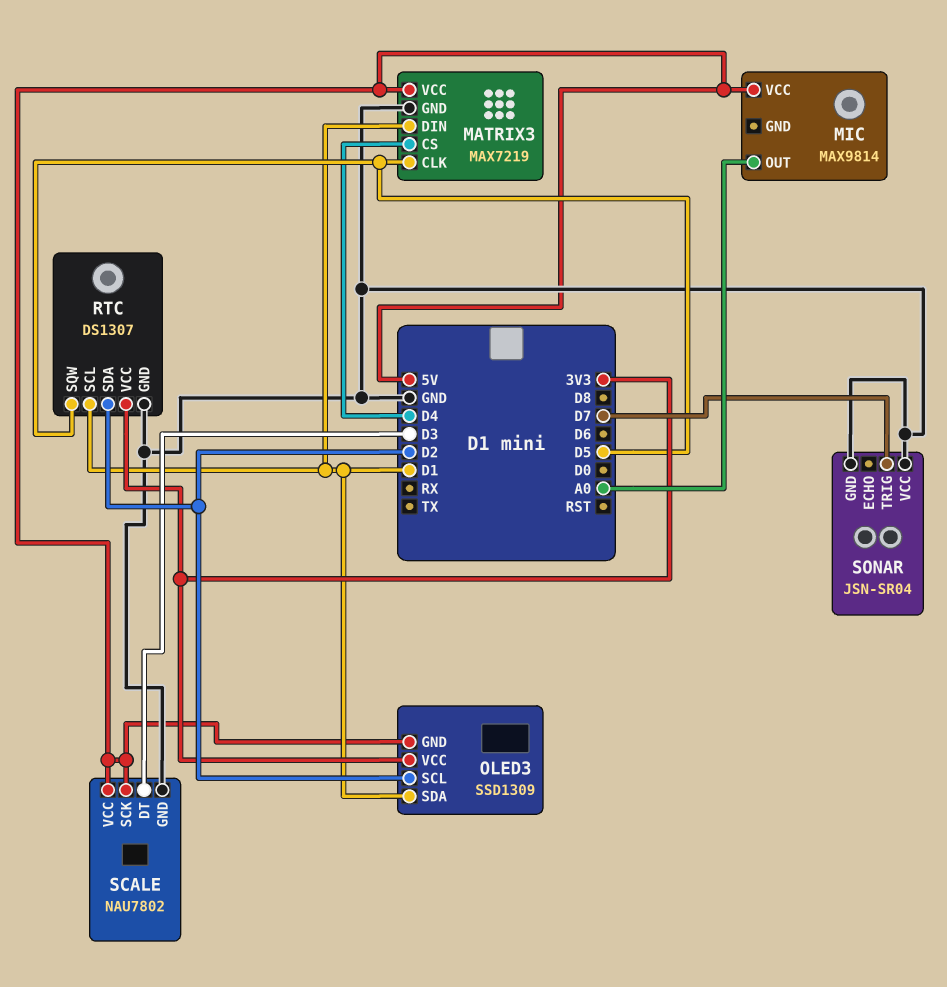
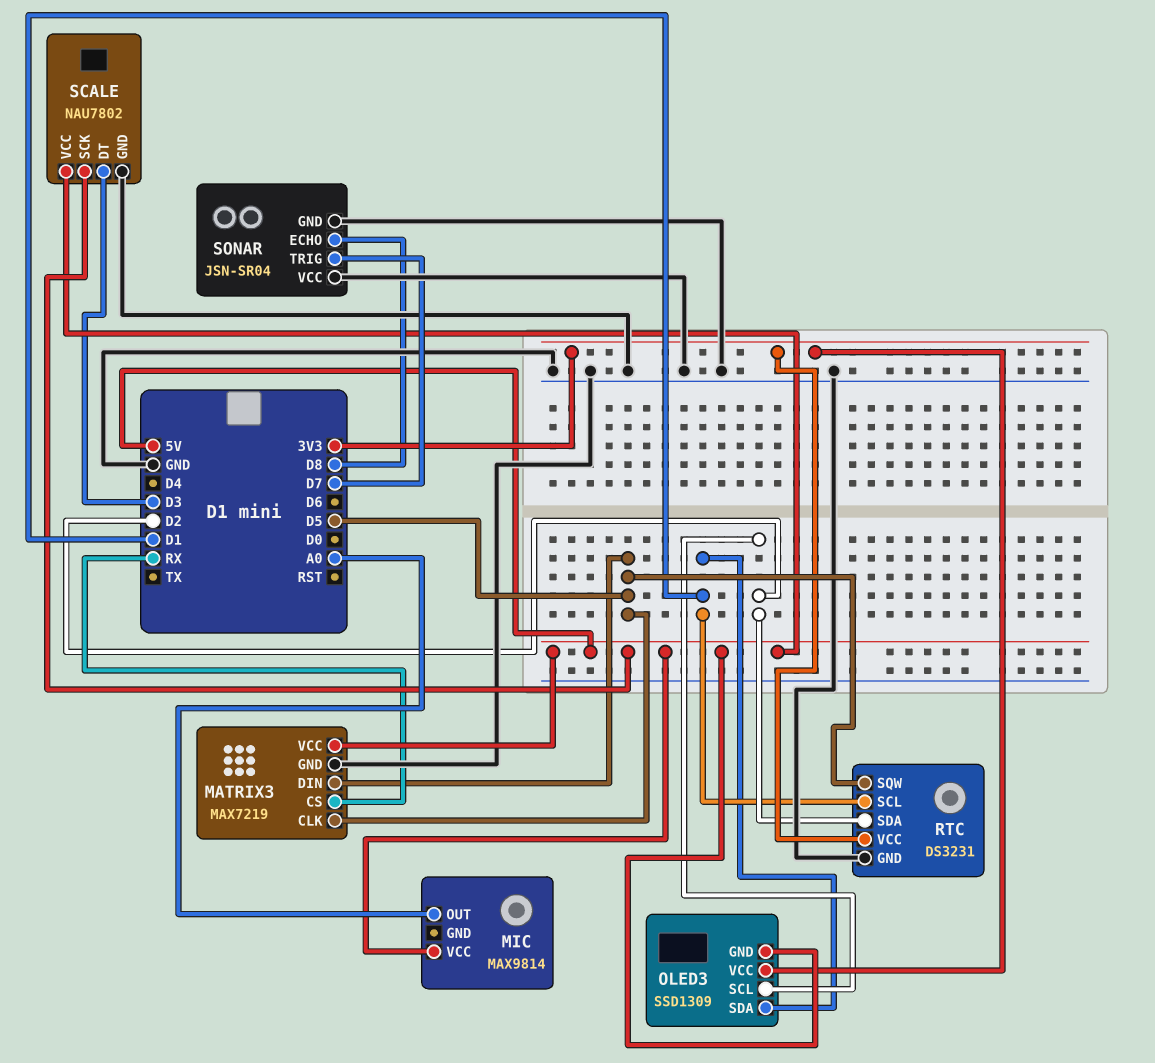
MATRIX3 pin CS: D4 -> RX
MATRIX3 pin DIN: D1 -> D5
RTC: DS1307 -> DS3231
SONAR pin ECHO: none -> D8

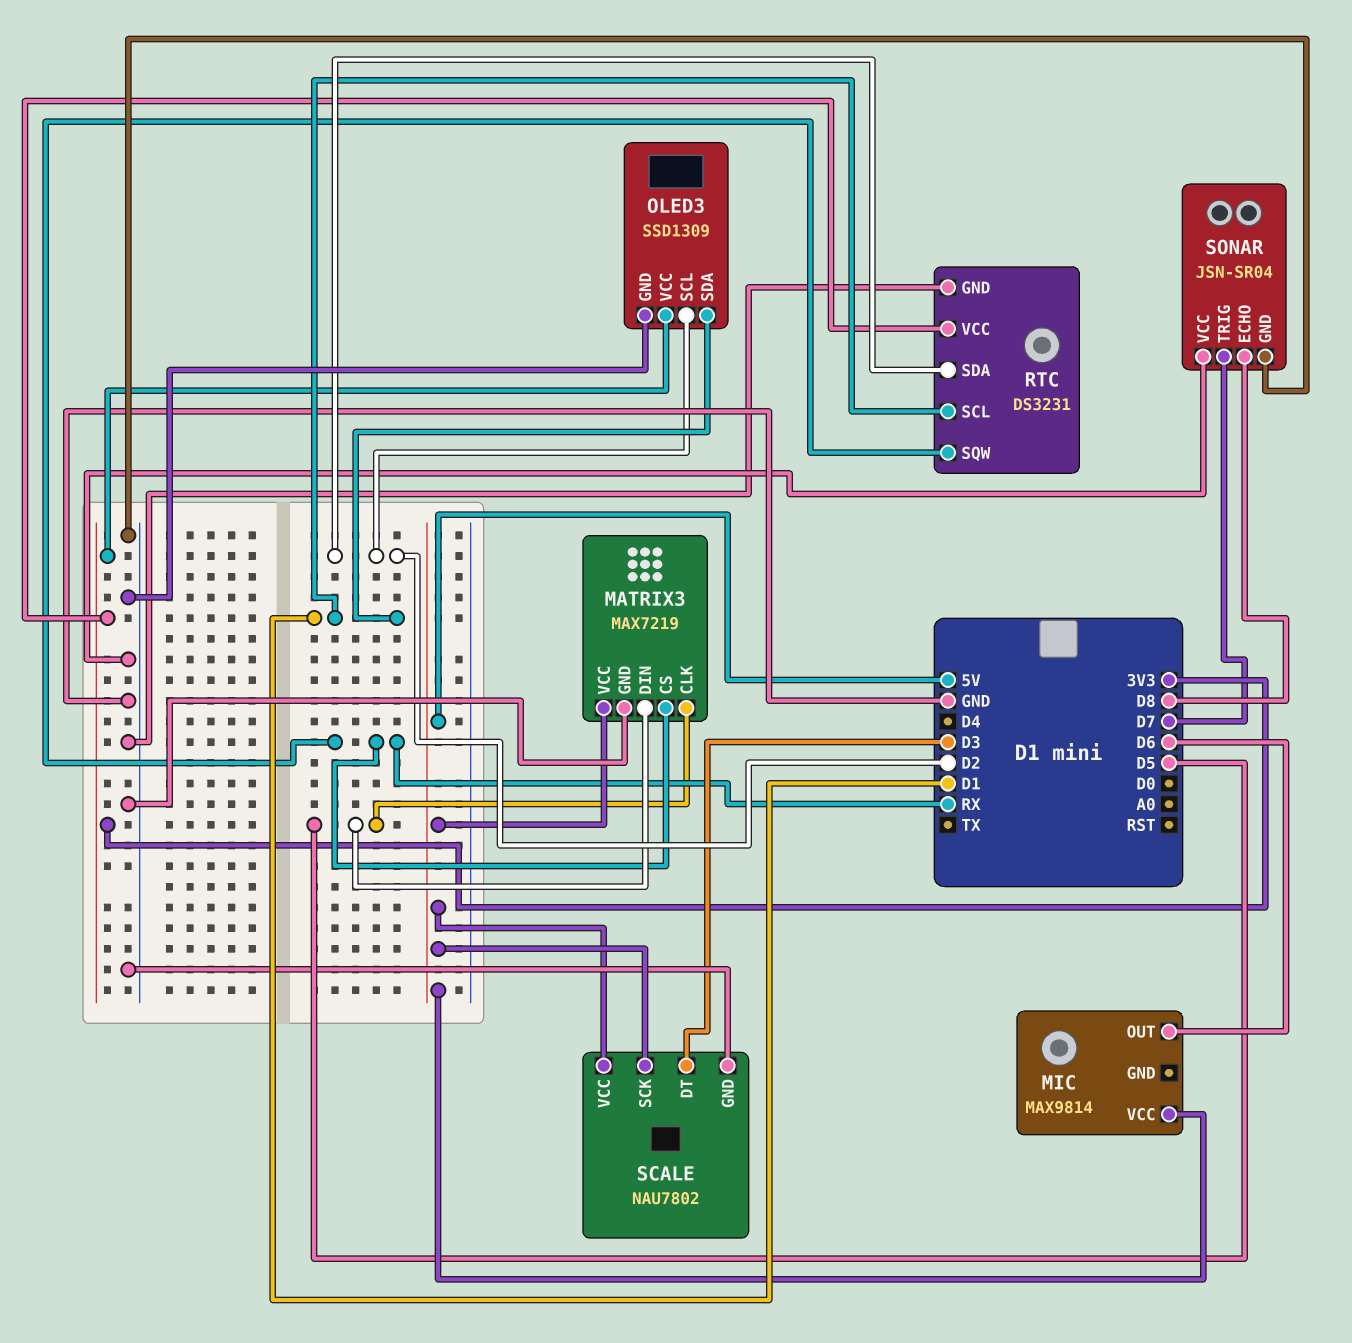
MIC pin OUT: A0 -> D6
OLED3 pin GND: 5V -> GND
RTC pin SQW: D5 -> RX

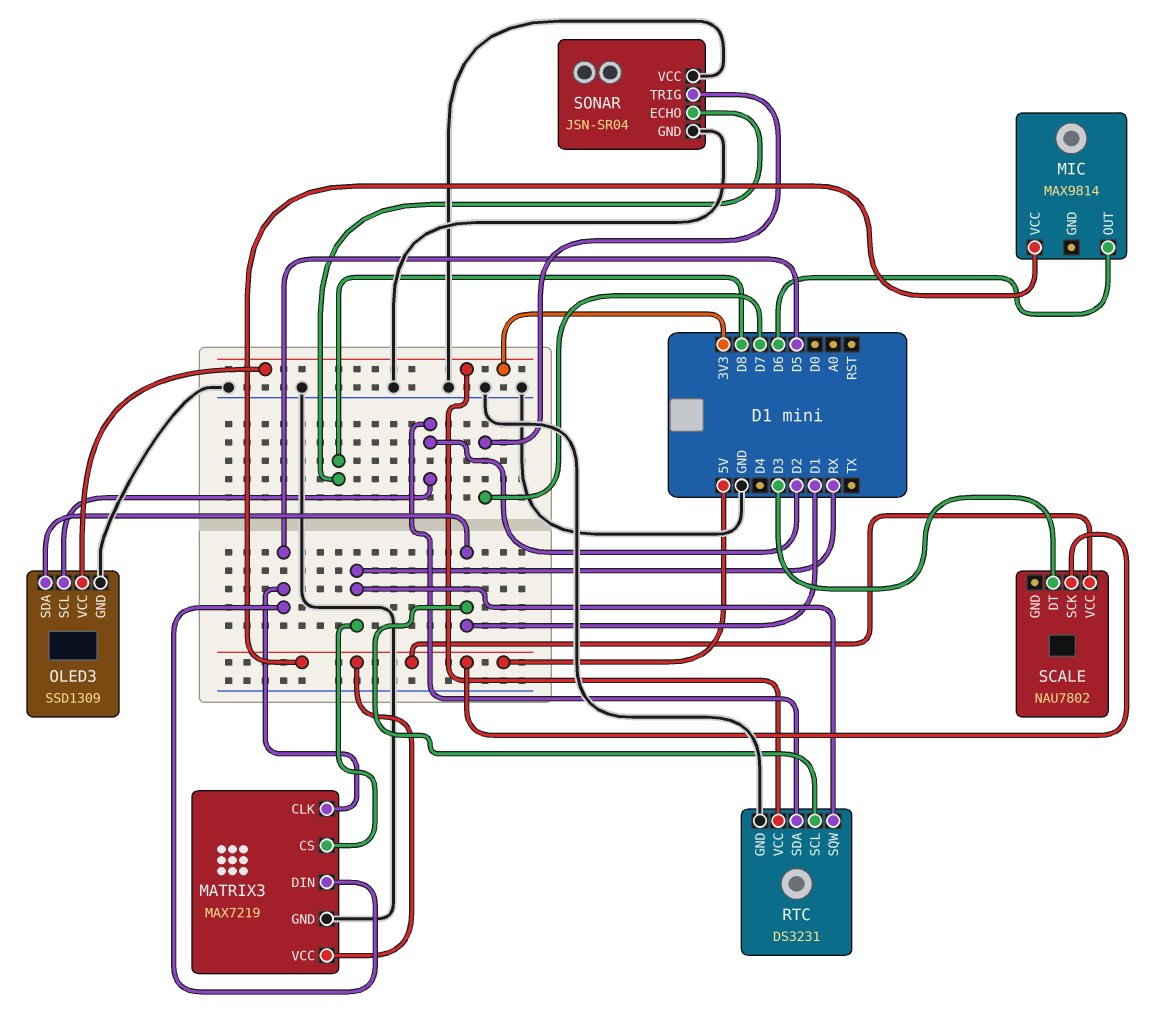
SCALE pin GND: GND -> none

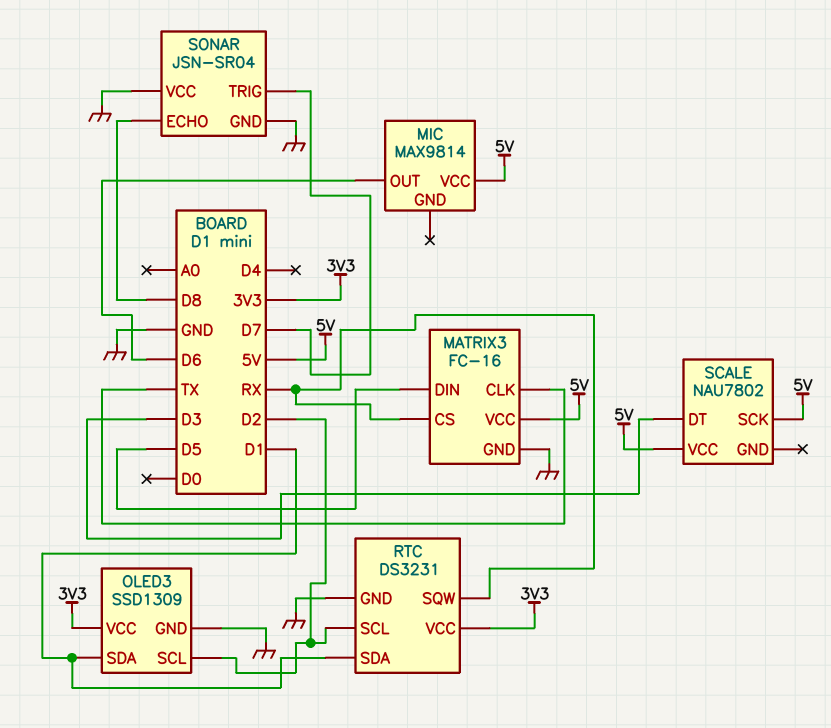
MATRIX3: MAX7219 -> FC-16
MATRIX3 pin CLK: D5 -> TX
RTC pin SCL: D1 -> D2
RTC pin SDA: D2 -> D1

